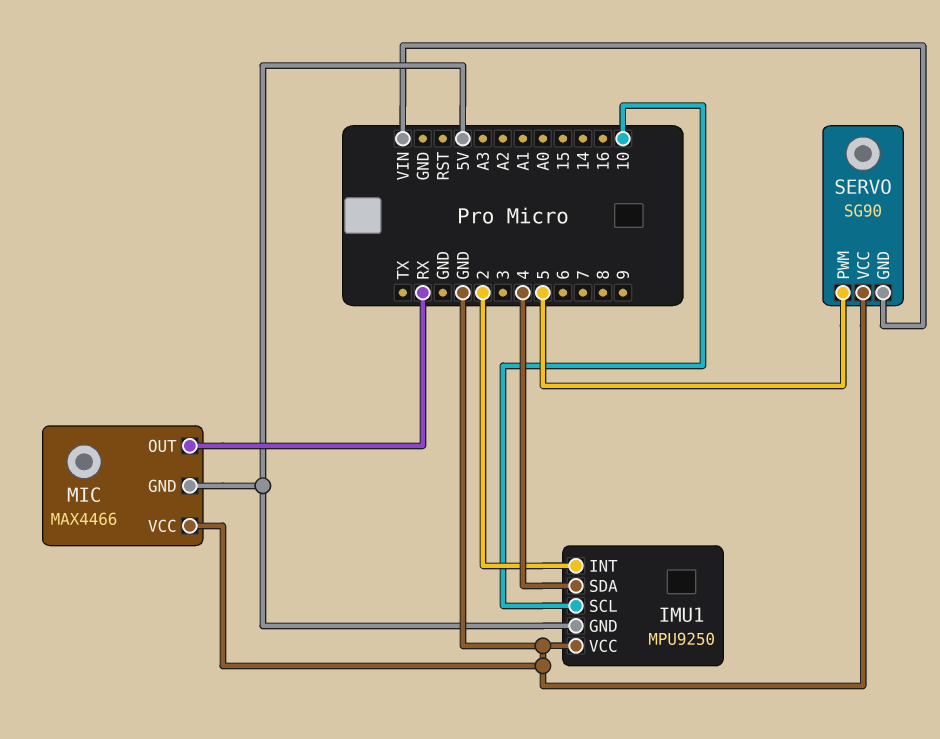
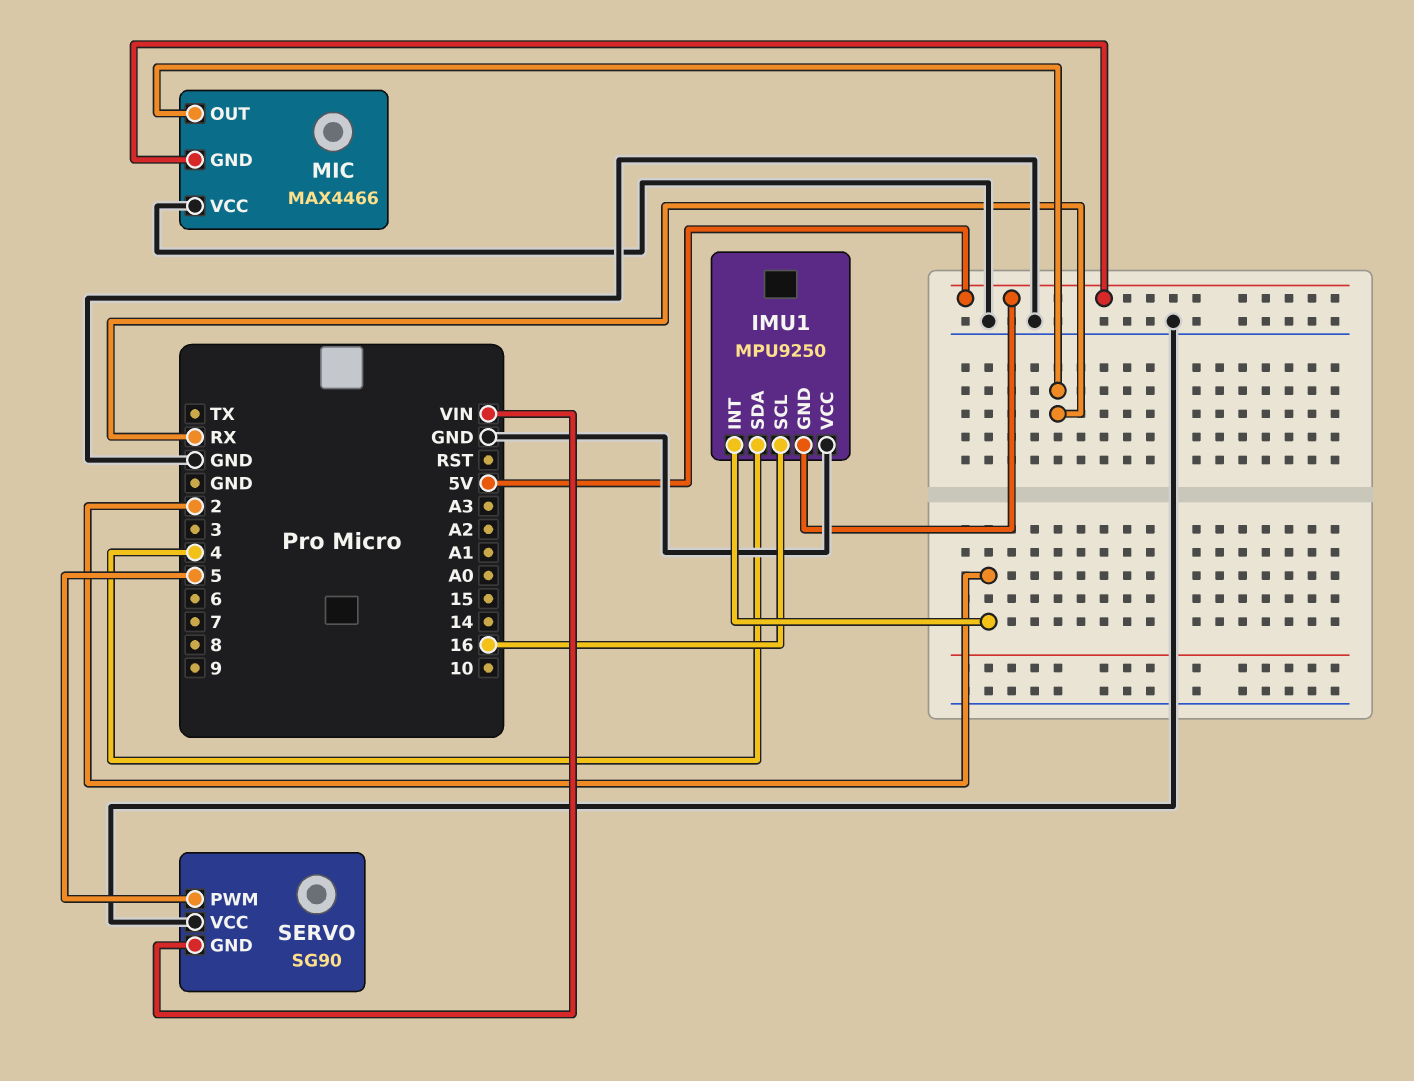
IMU1 pin SCL: 10 -> 16

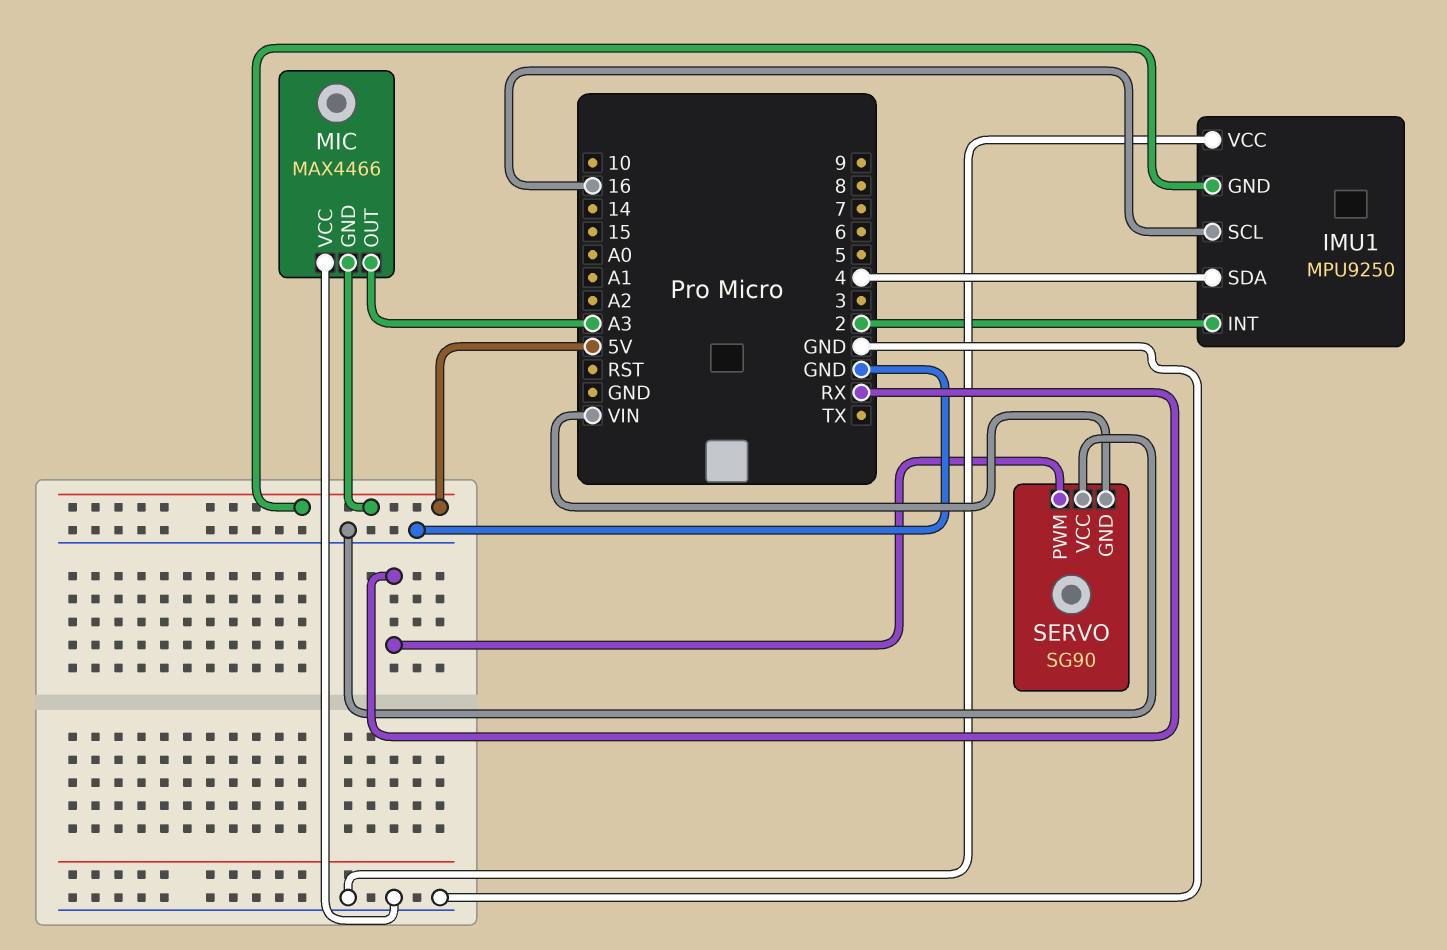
MIC pin OUT: RX -> A3
SERVO pin PWM: 5 -> RX

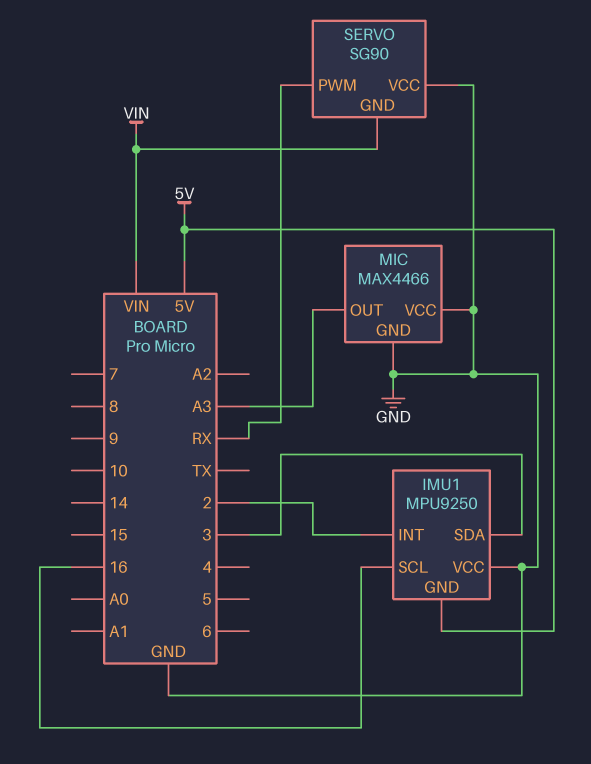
IMU1 pin SDA: 4 -> 3
MIC pin GND: 5V -> GND

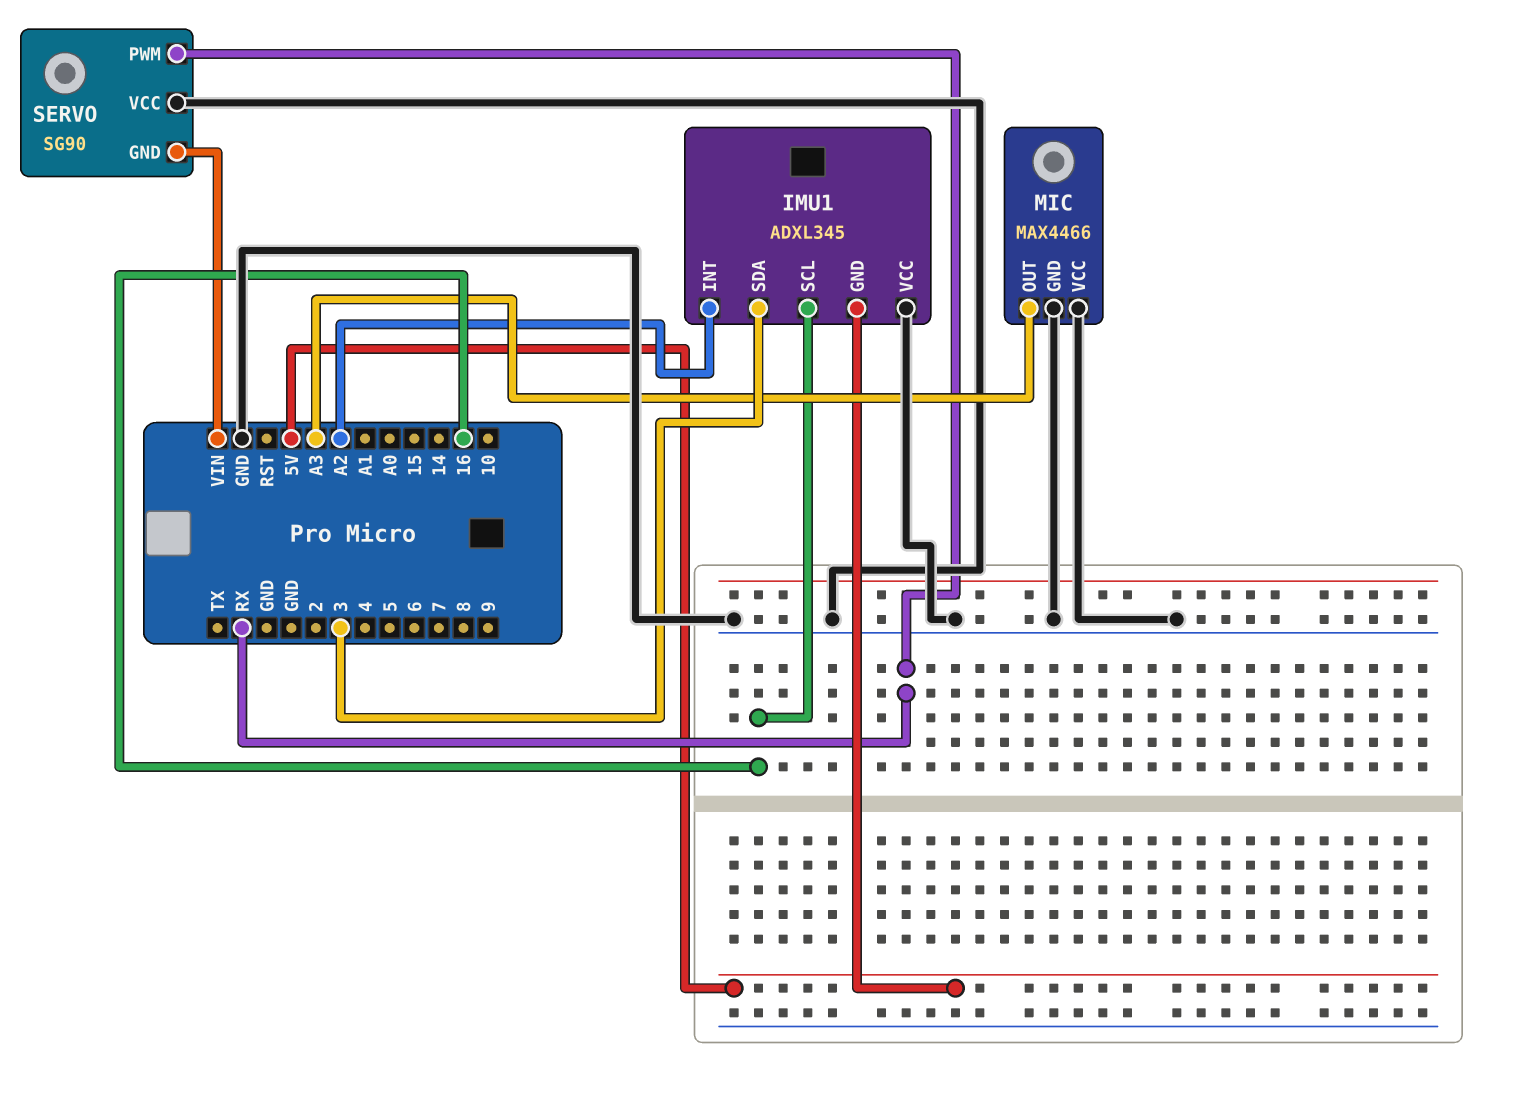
IMU1: MPU9250 -> ADXL345
IMU1 pin INT: 2 -> A2

